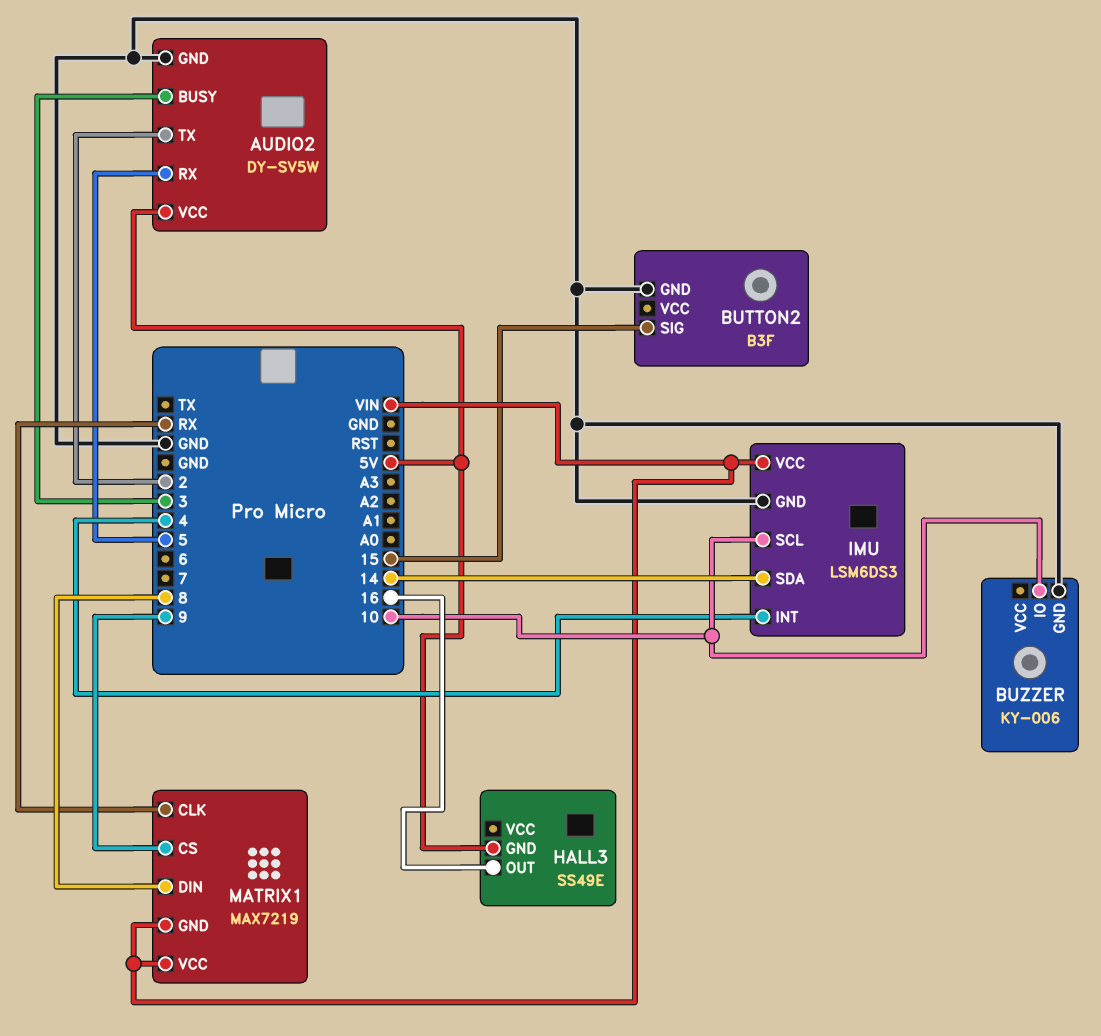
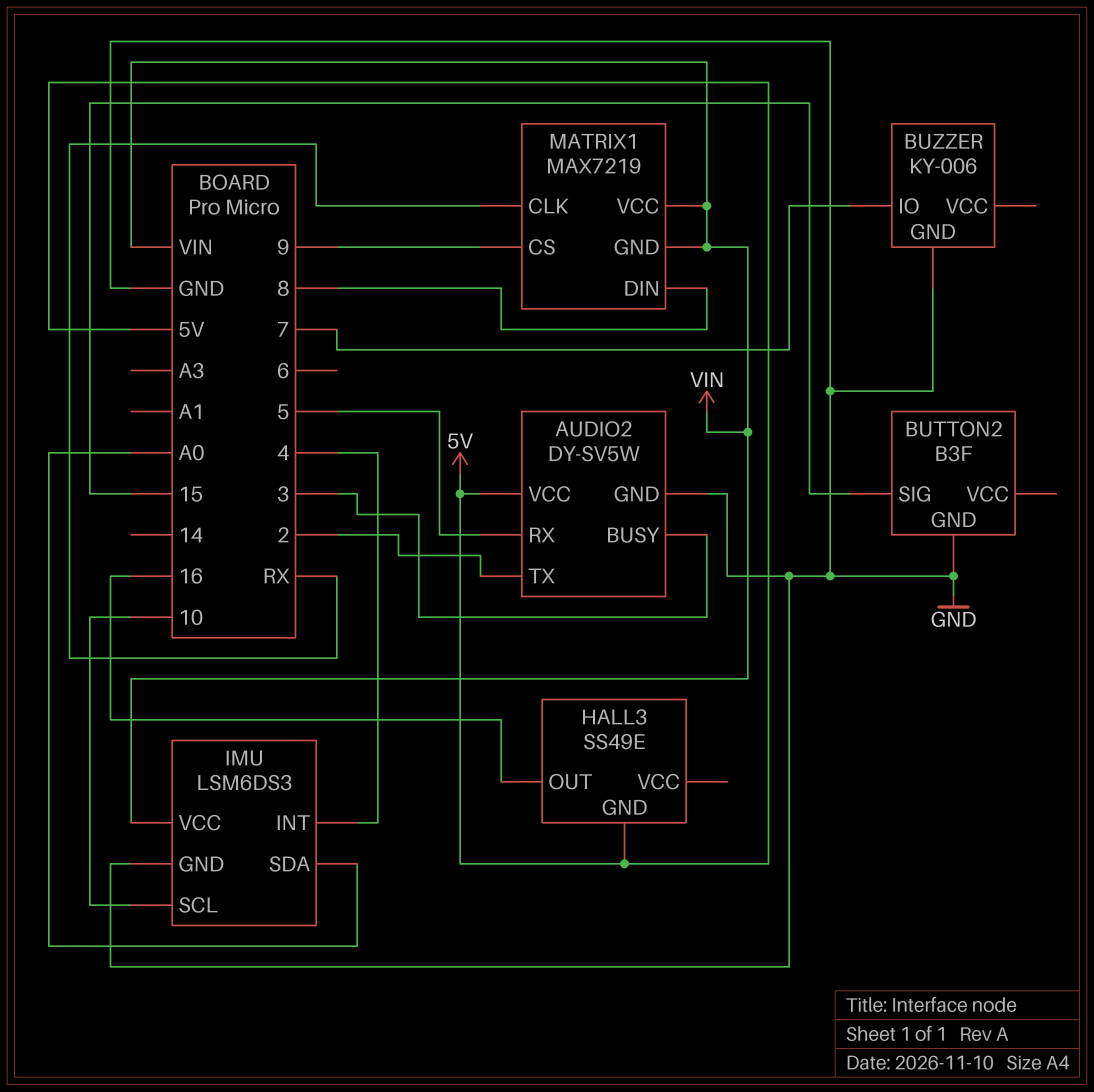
BUZZER pin IO: 10 -> 7
IMU pin SDA: 14 -> A0

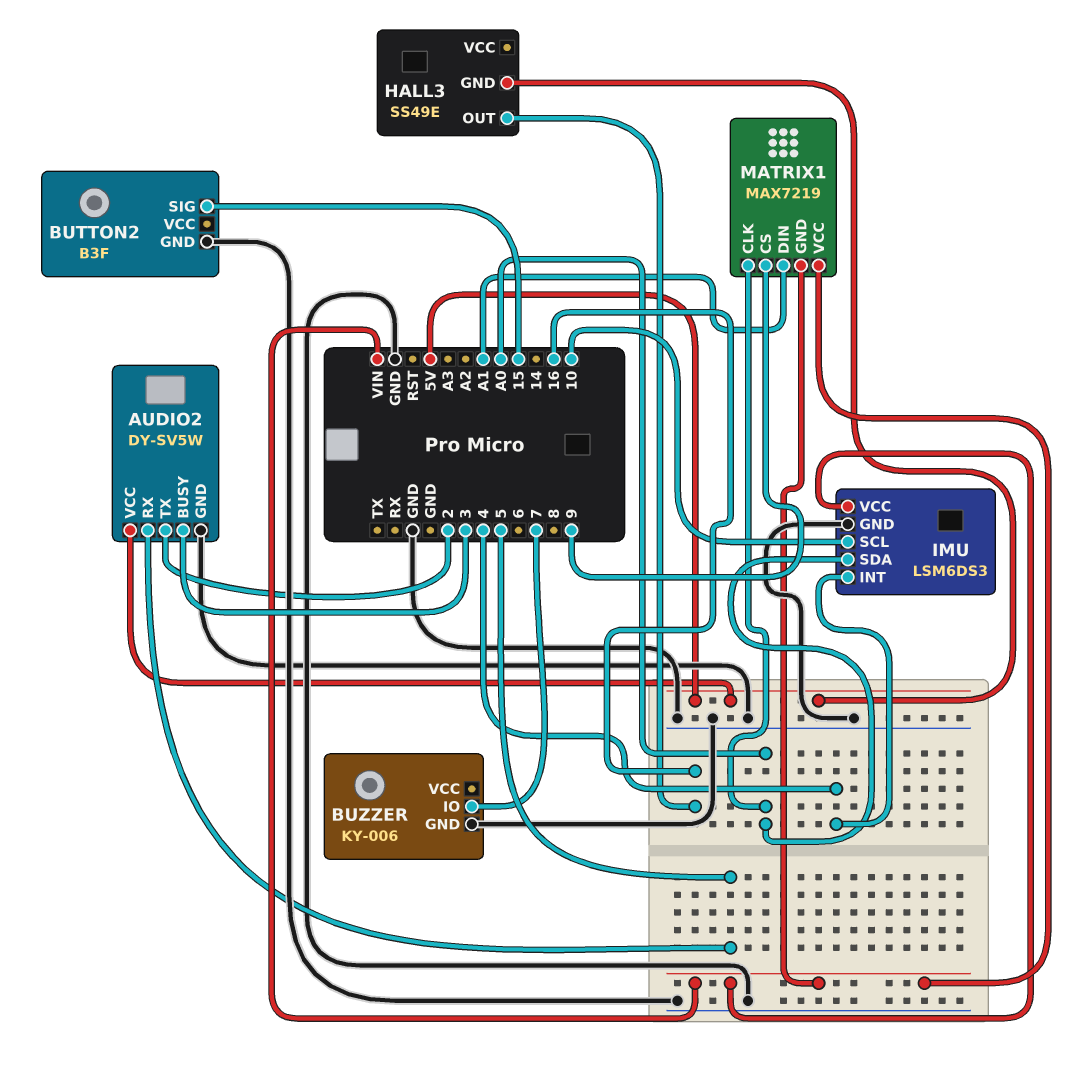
MATRIX1 pin CLK: RX -> A0
MATRIX1 pin DIN: 8 -> A1

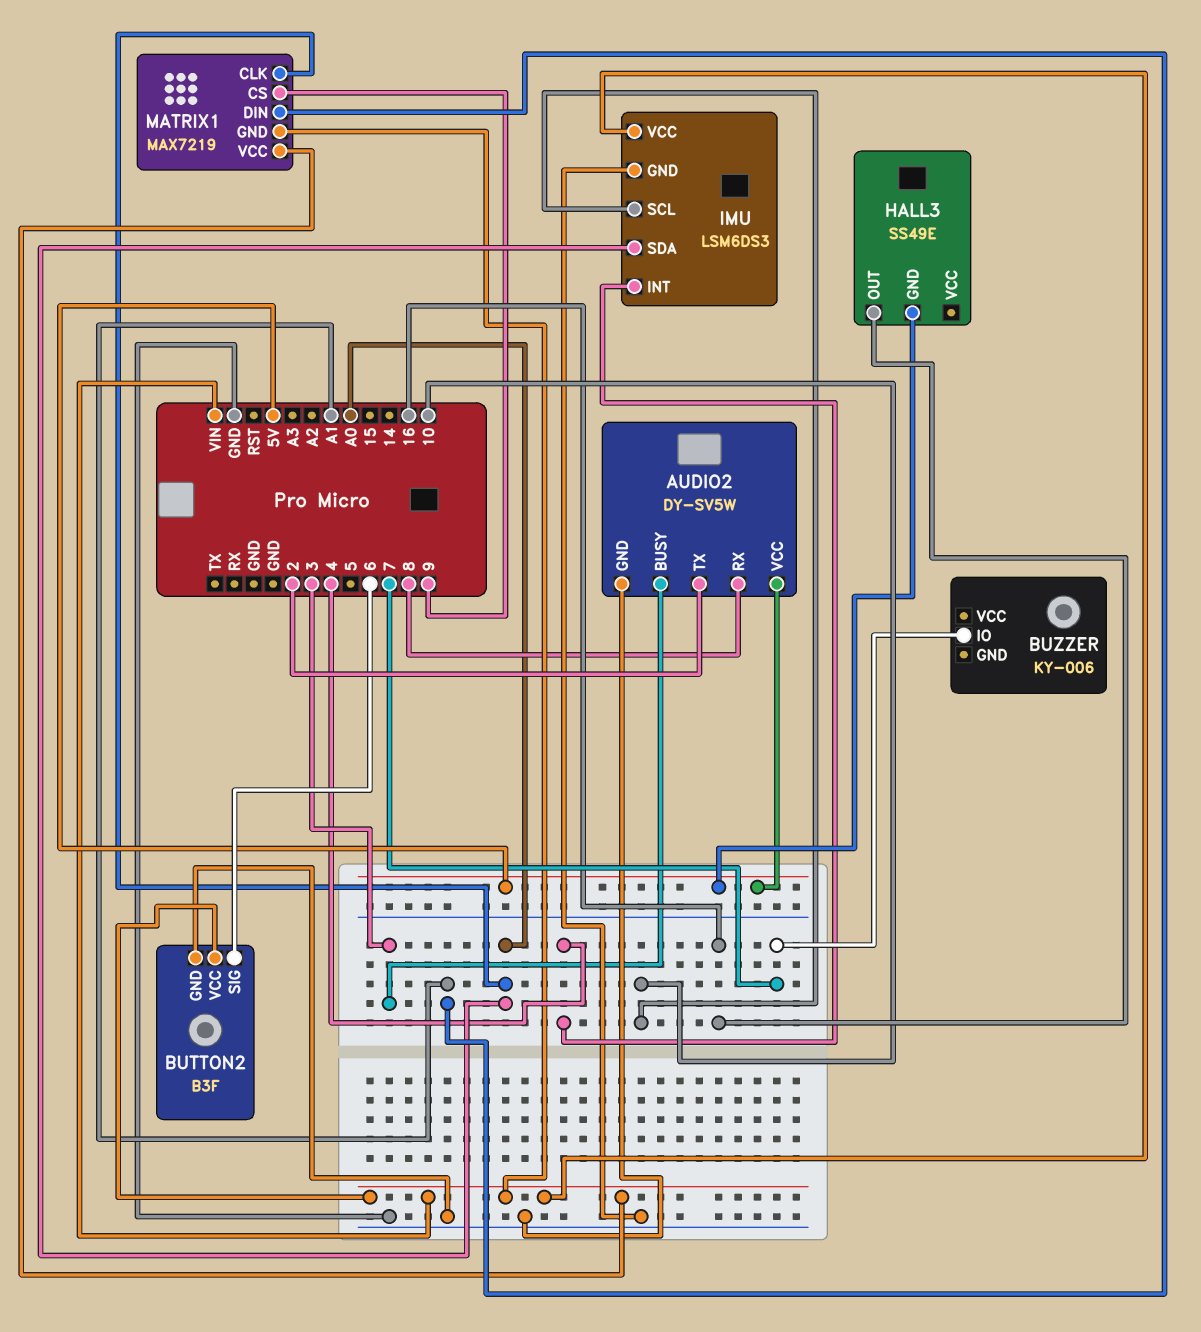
AUDIO2 pin RX: 5 -> 8
BUTTON2 pin SIG: 15 -> 6
BUTTON2 pin VCC: none -> VIN
BUZZER pin GND: GND -> none

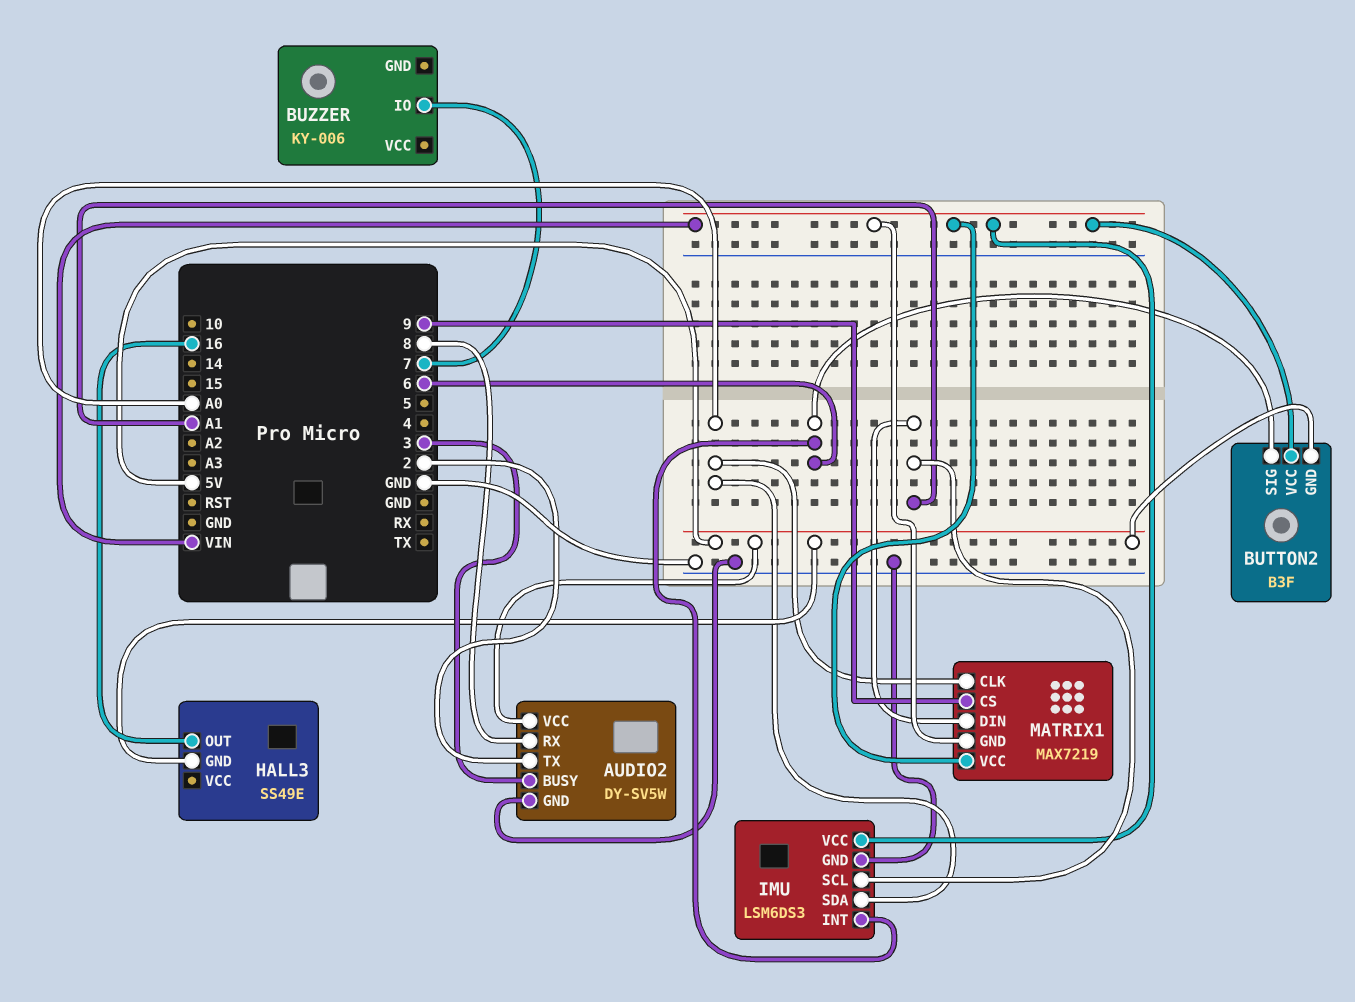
BUTTON2 pin GND: GND -> 5V
IMU pin INT: 4 -> 6
IMU pin SCL: 10 -> A1

